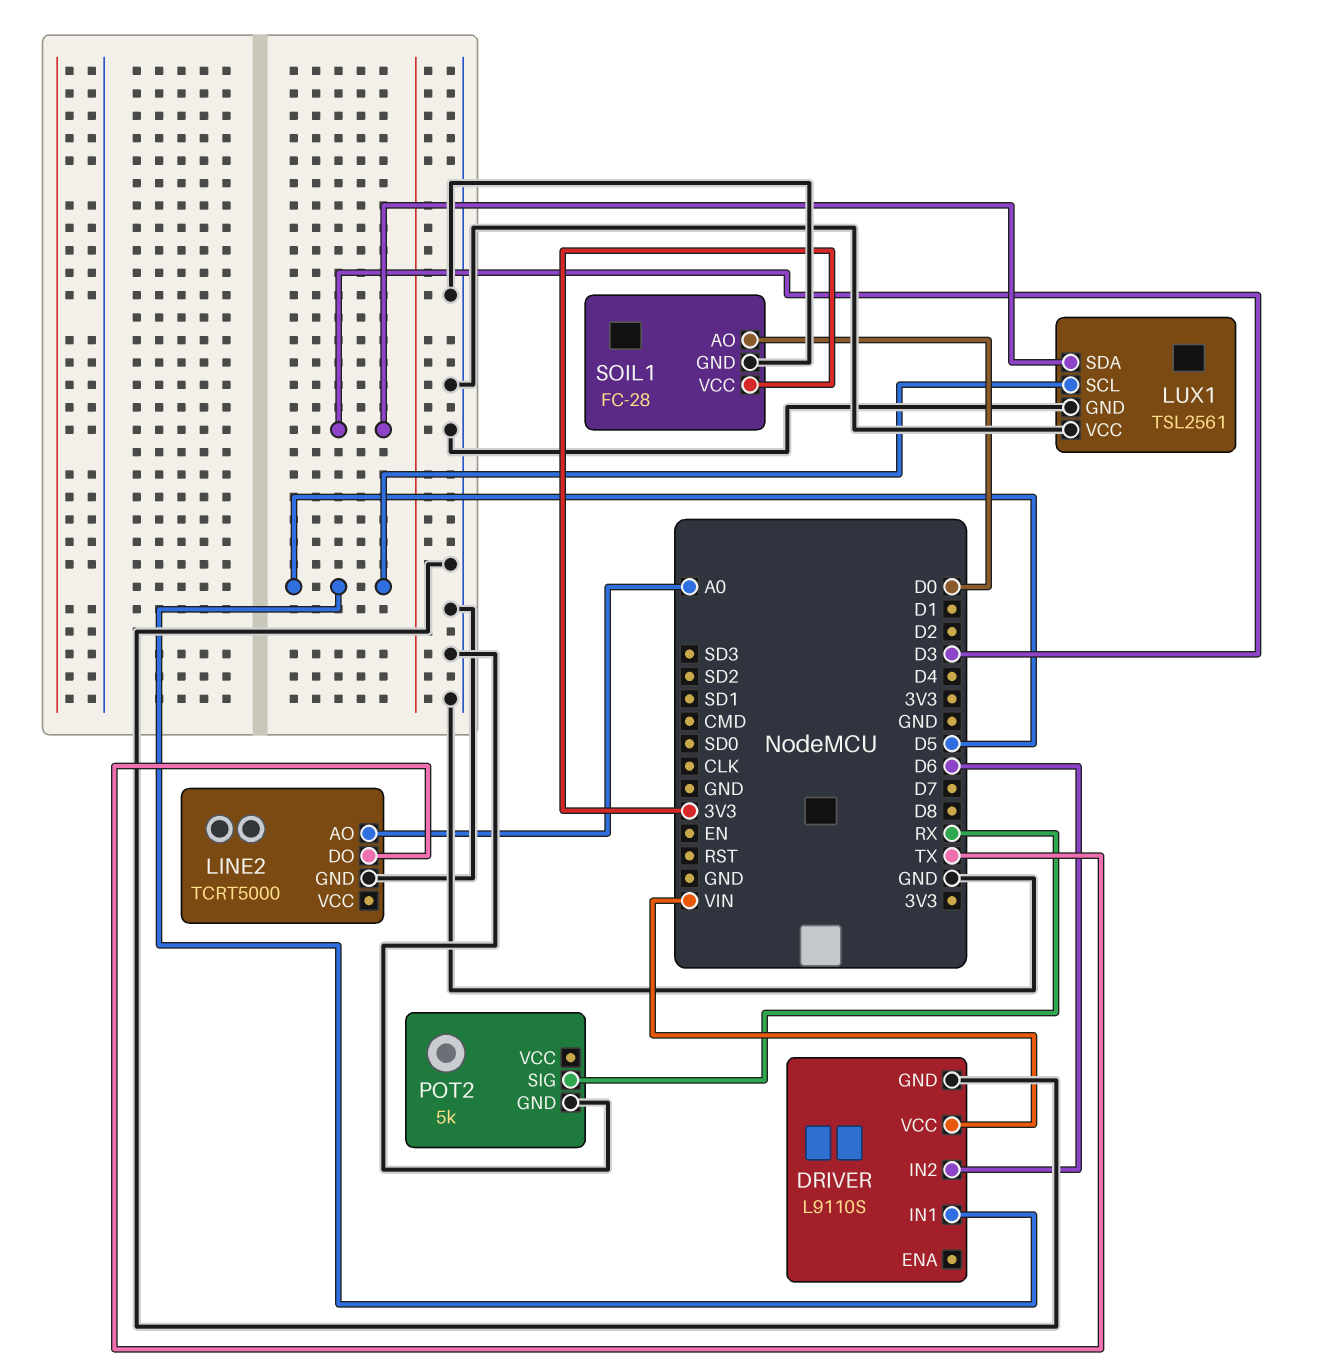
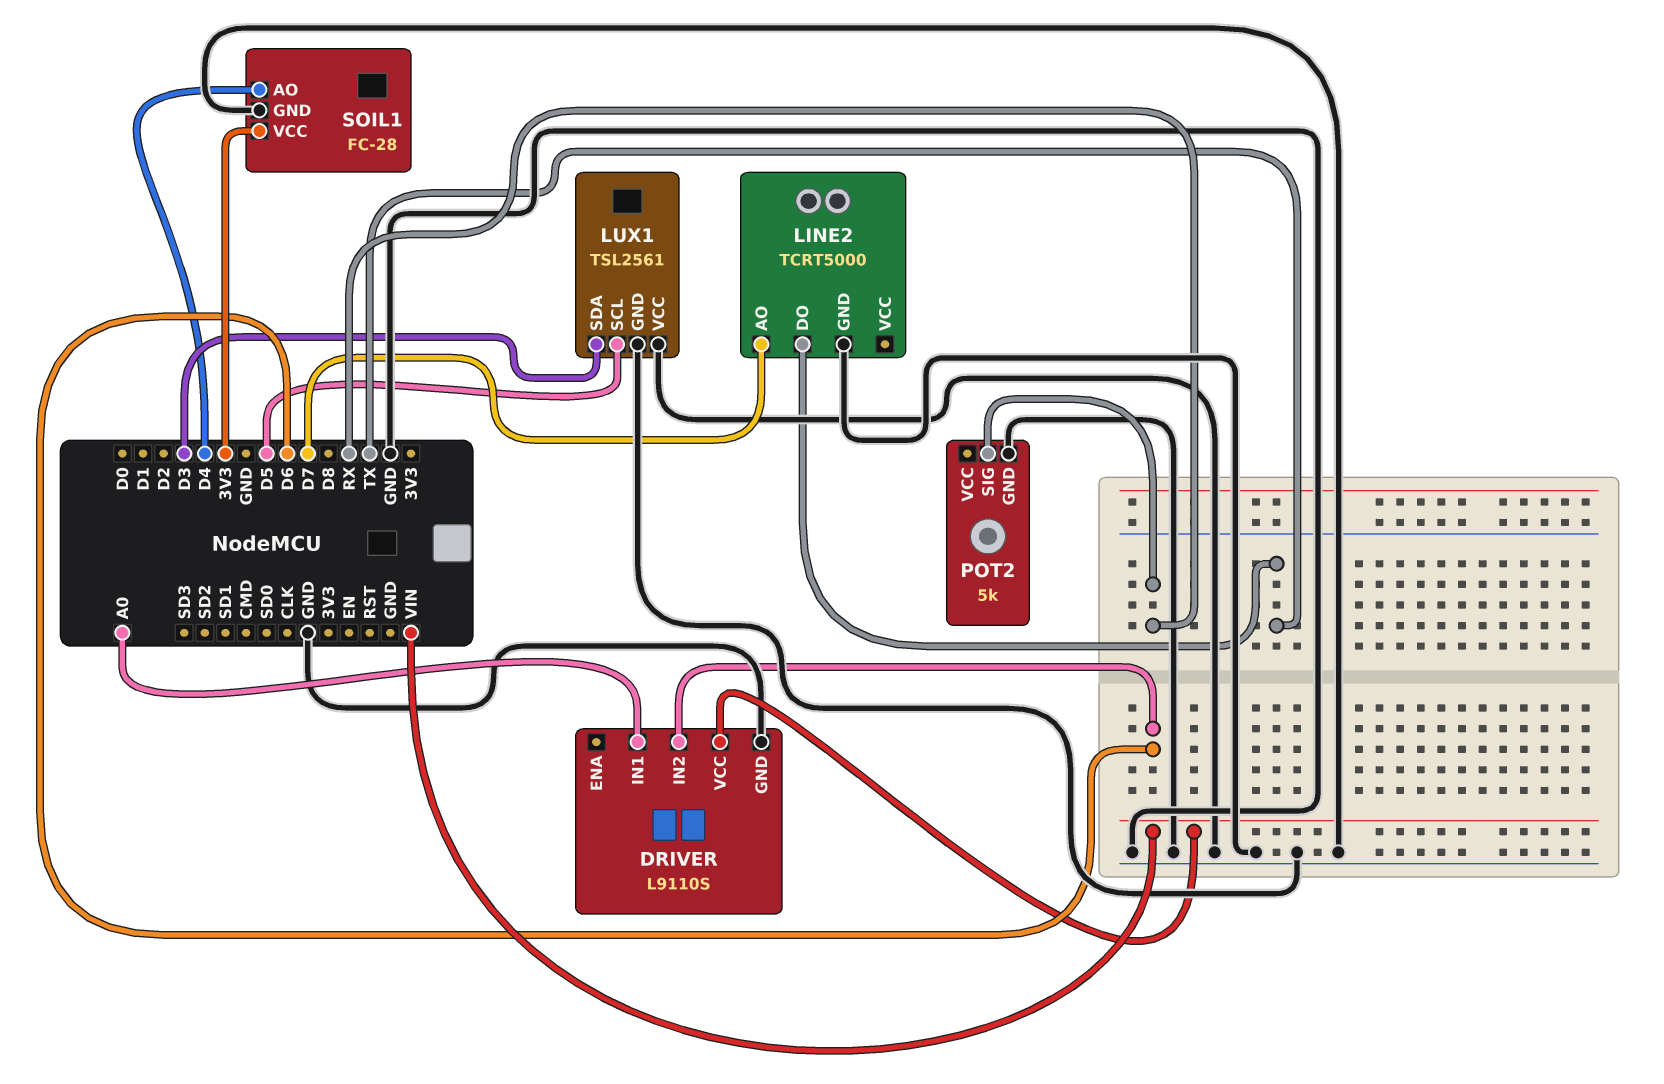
DRIVER pin IN1: D5 -> A0
LINE2 pin AO: A0 -> D7
SOIL1 pin AO: D0 -> D4

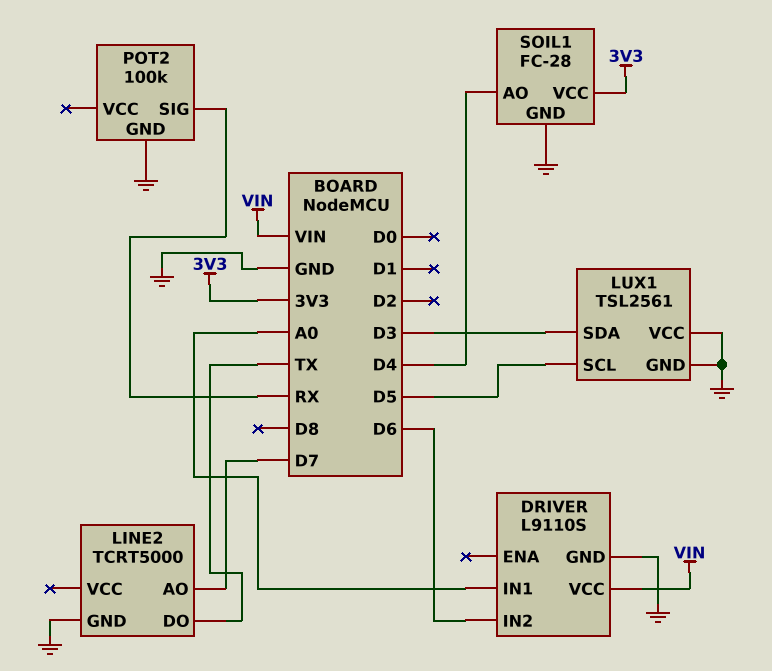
POT2: 5k -> 100k

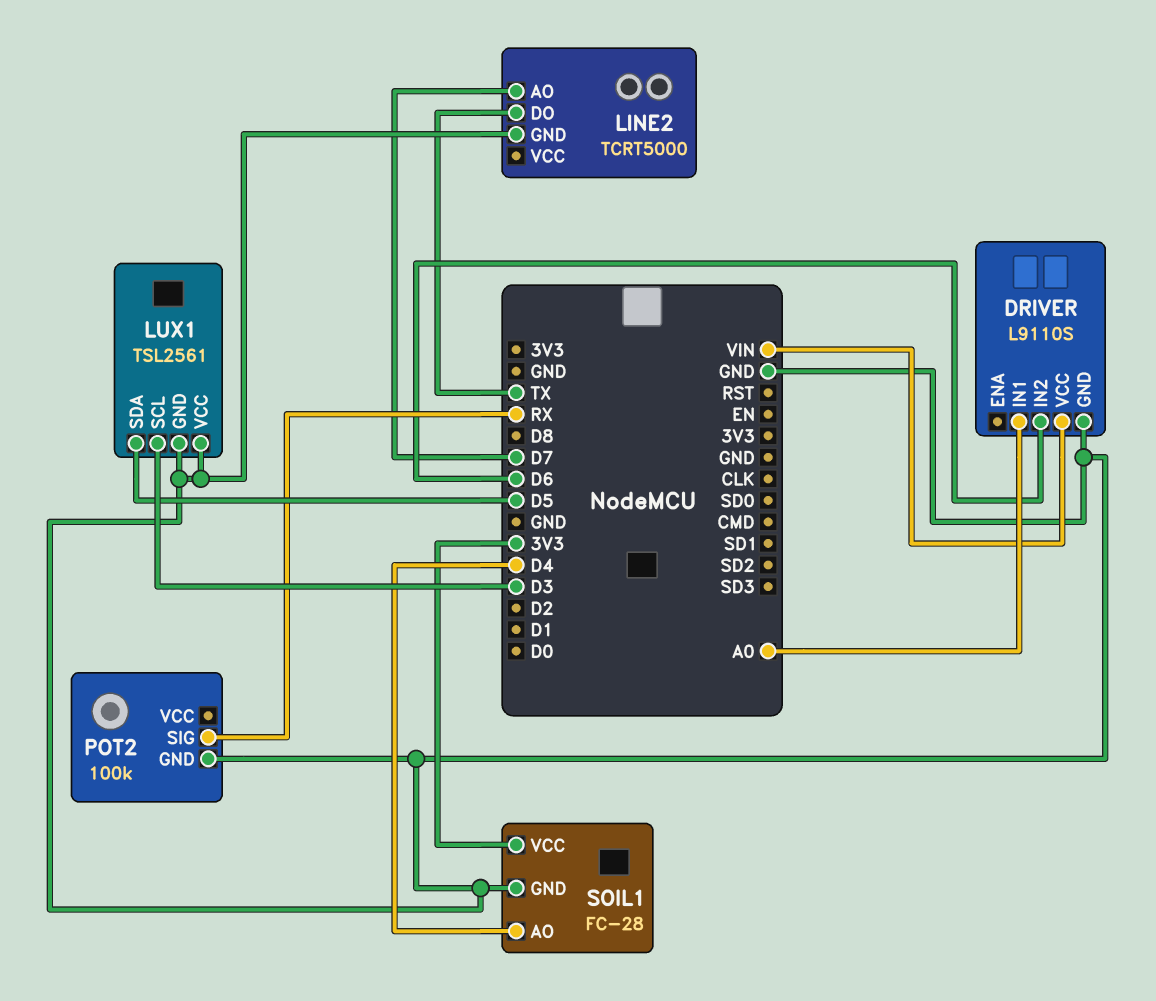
LUX1 pin SCL: D5 -> D3
LUX1 pin SDA: D3 -> D5

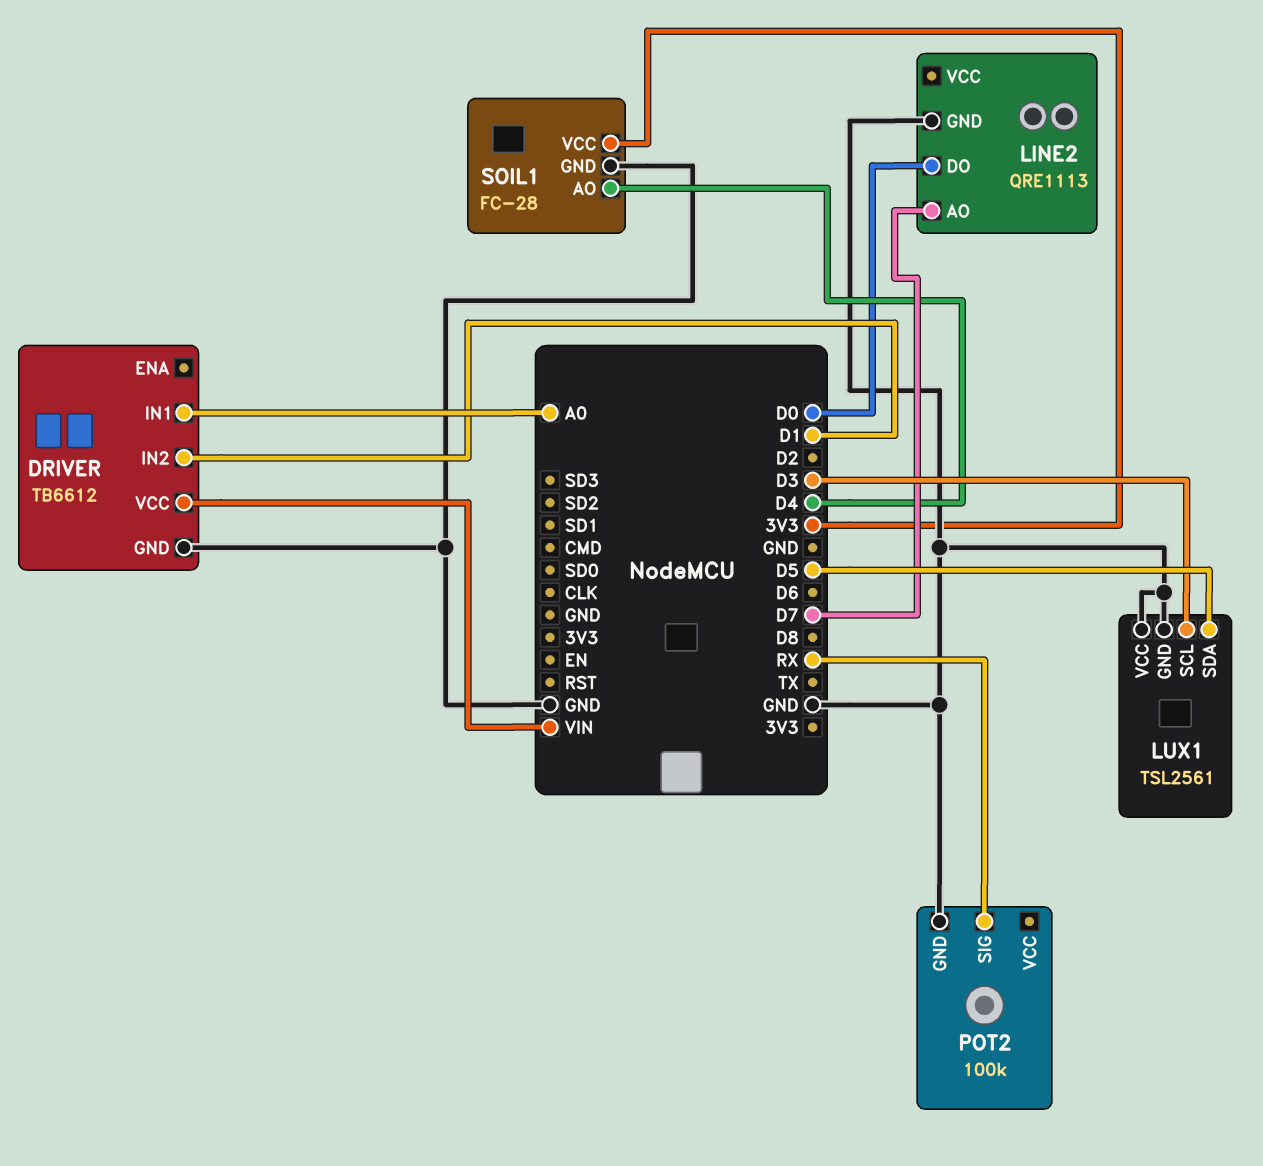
DRIVER: L9110S -> TB6612
DRIVER pin IN2: D6 -> D1
LINE2: TCRT5000 -> QRE1113
LINE2 pin DO: TX -> D0

